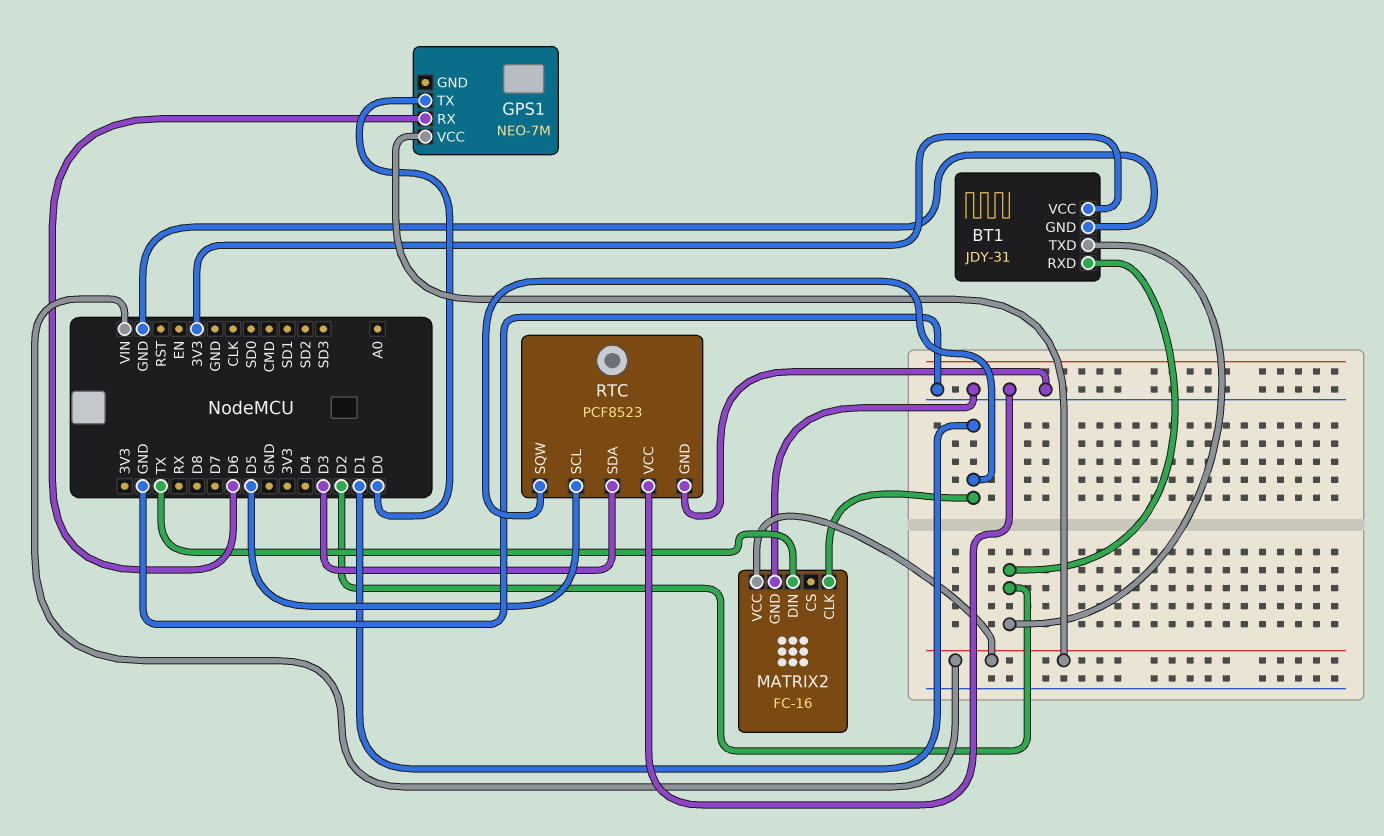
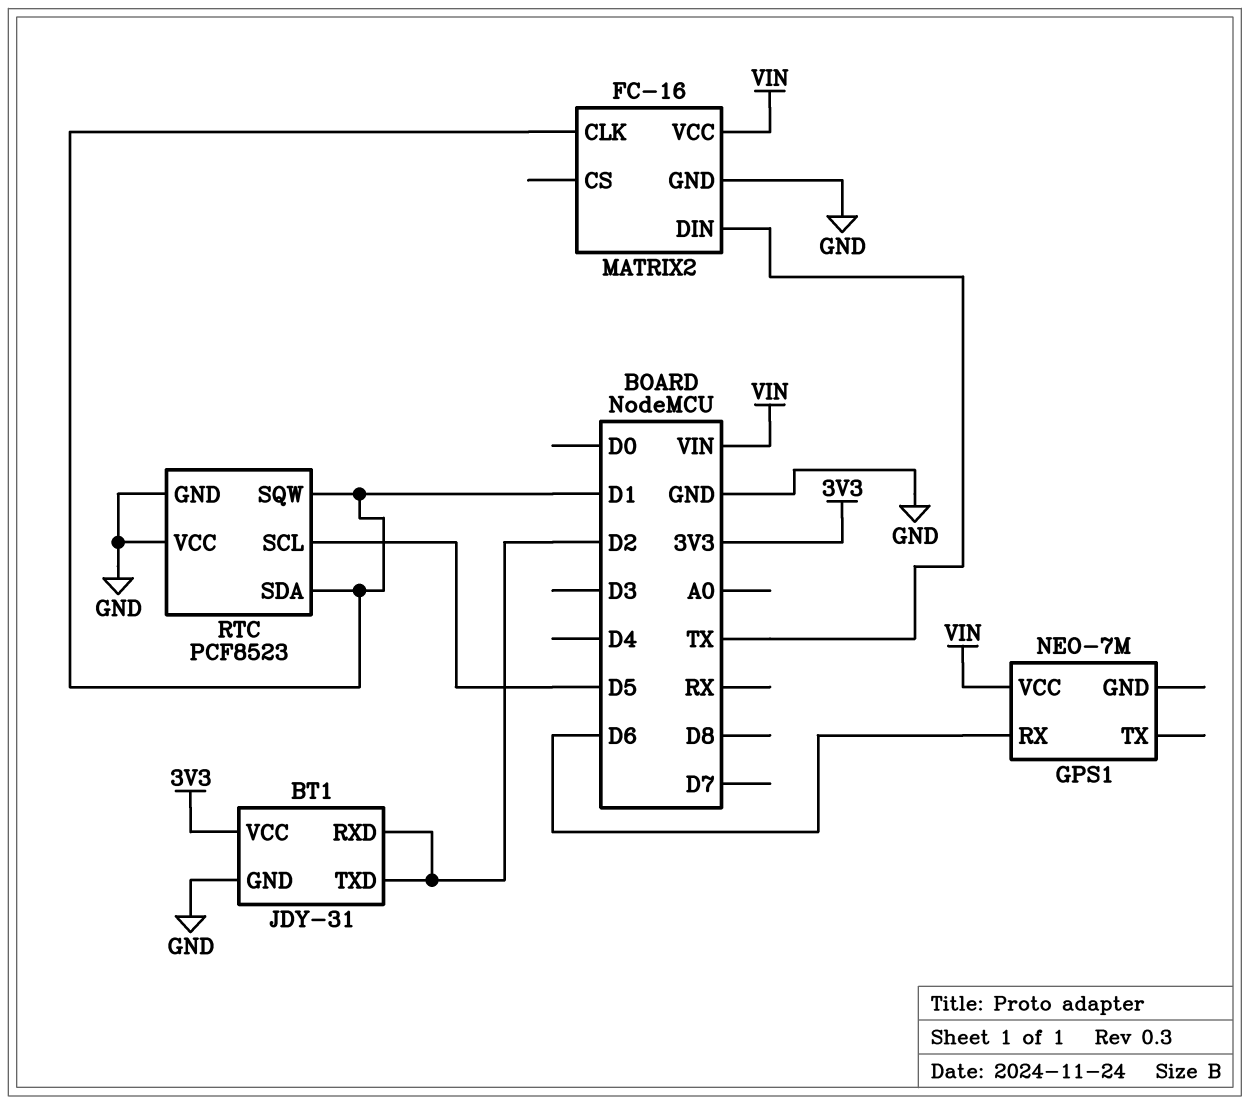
GPS1 pin TX: D0 -> none
RTC pin SDA: D3 -> D1

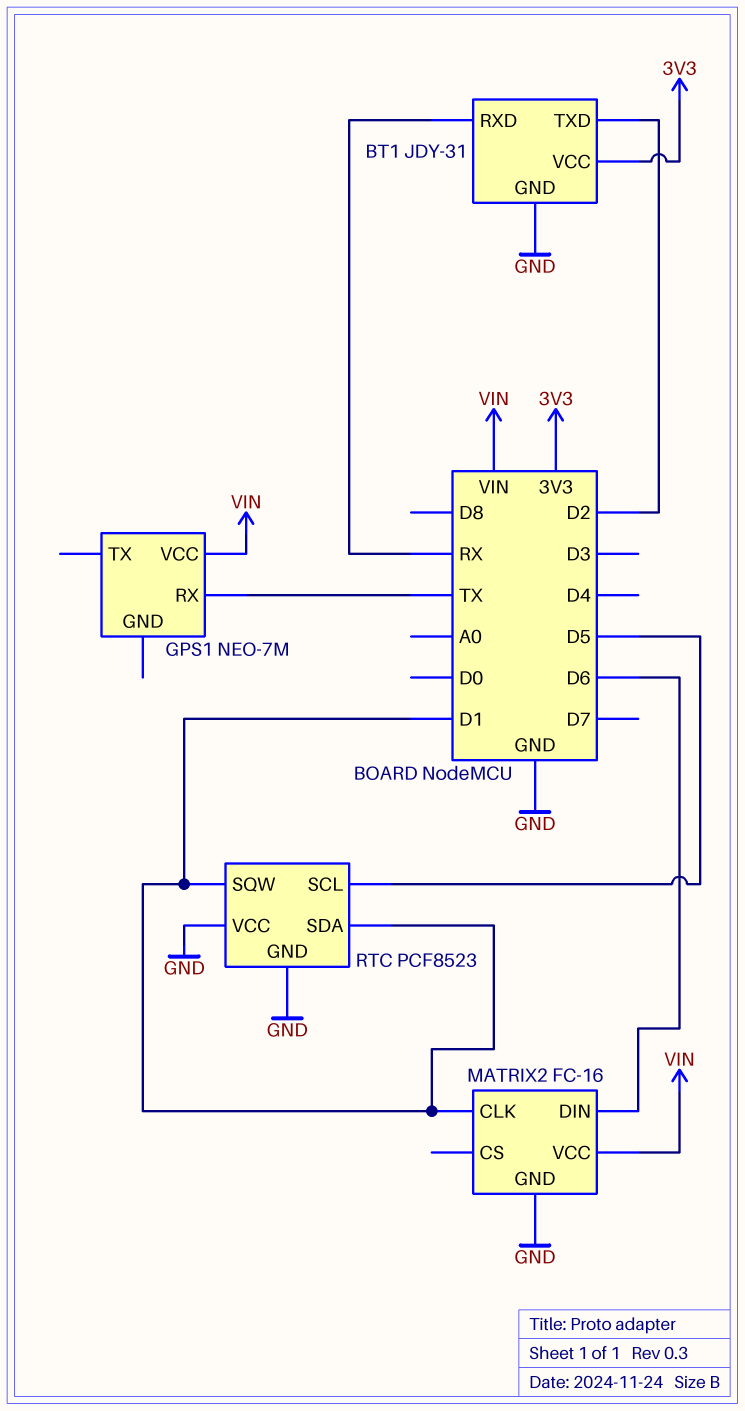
BT1 pin RXD: D2 -> RX
GPS1 pin RX: D6 -> TX
MATRIX2 pin DIN: TX -> D6

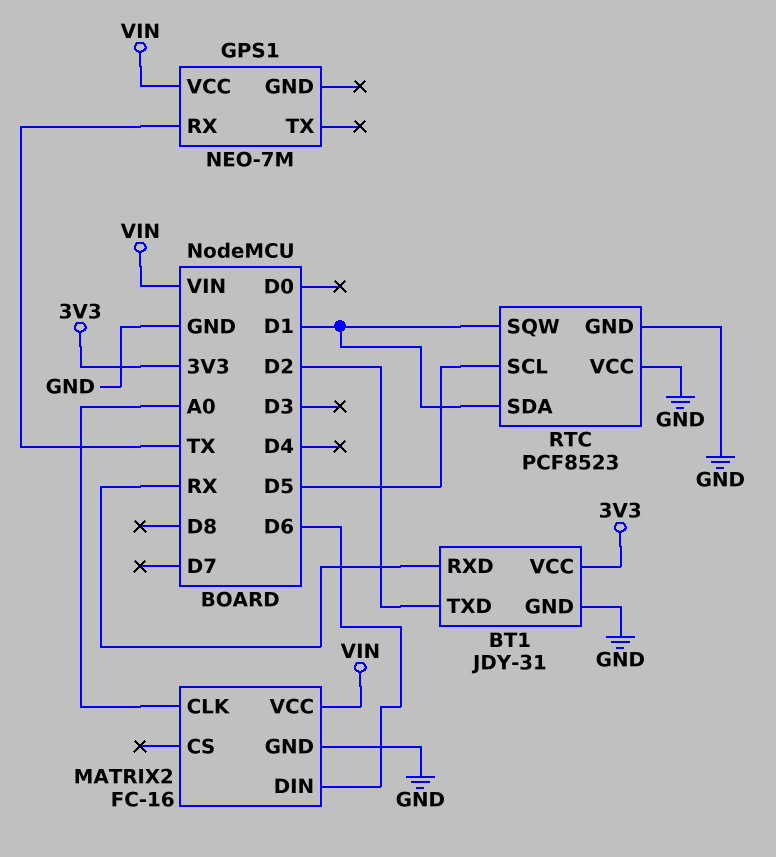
MATRIX2 pin CLK: D1 -> A0

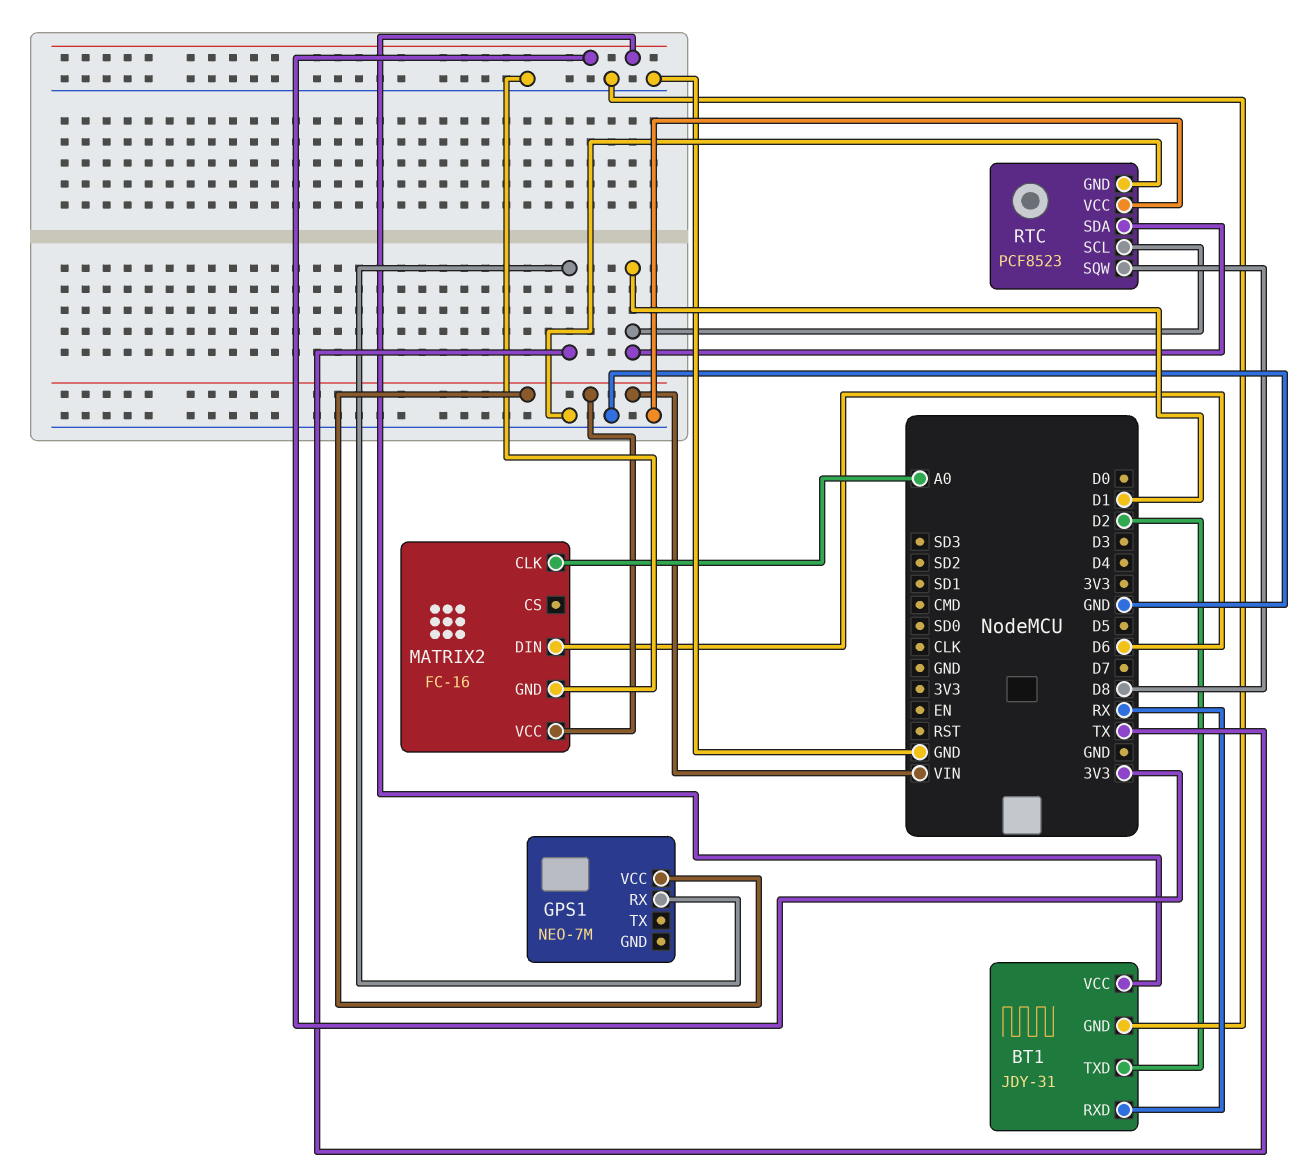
RTC pin SCL: D5 -> D1
RTC pin SQW: D1 -> D8

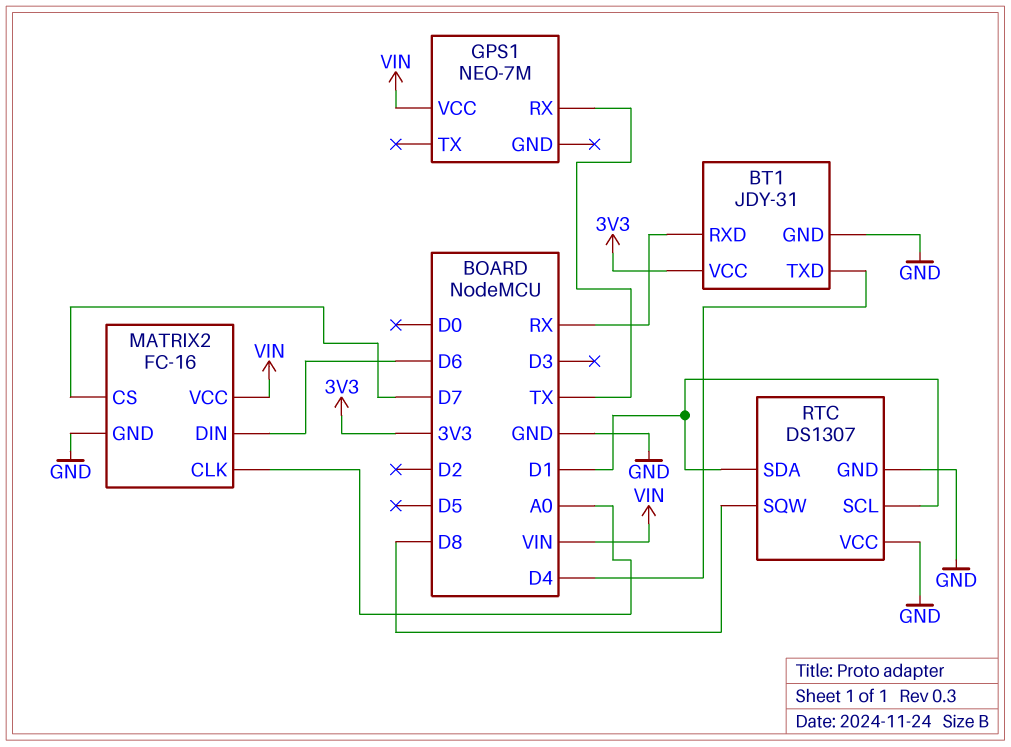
BT1 pin TXD: D2 -> D4
MATRIX2 pin CS: none -> D7
RTC: PCF8523 -> DS1307

